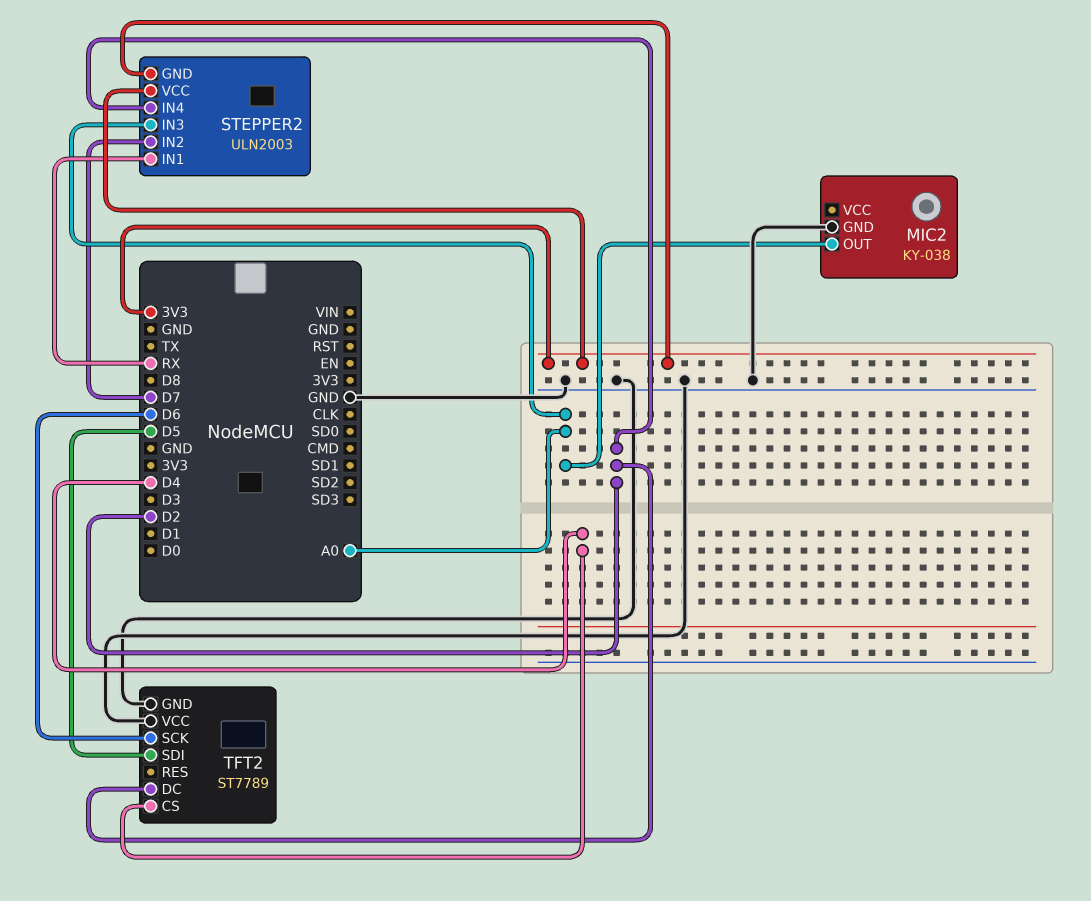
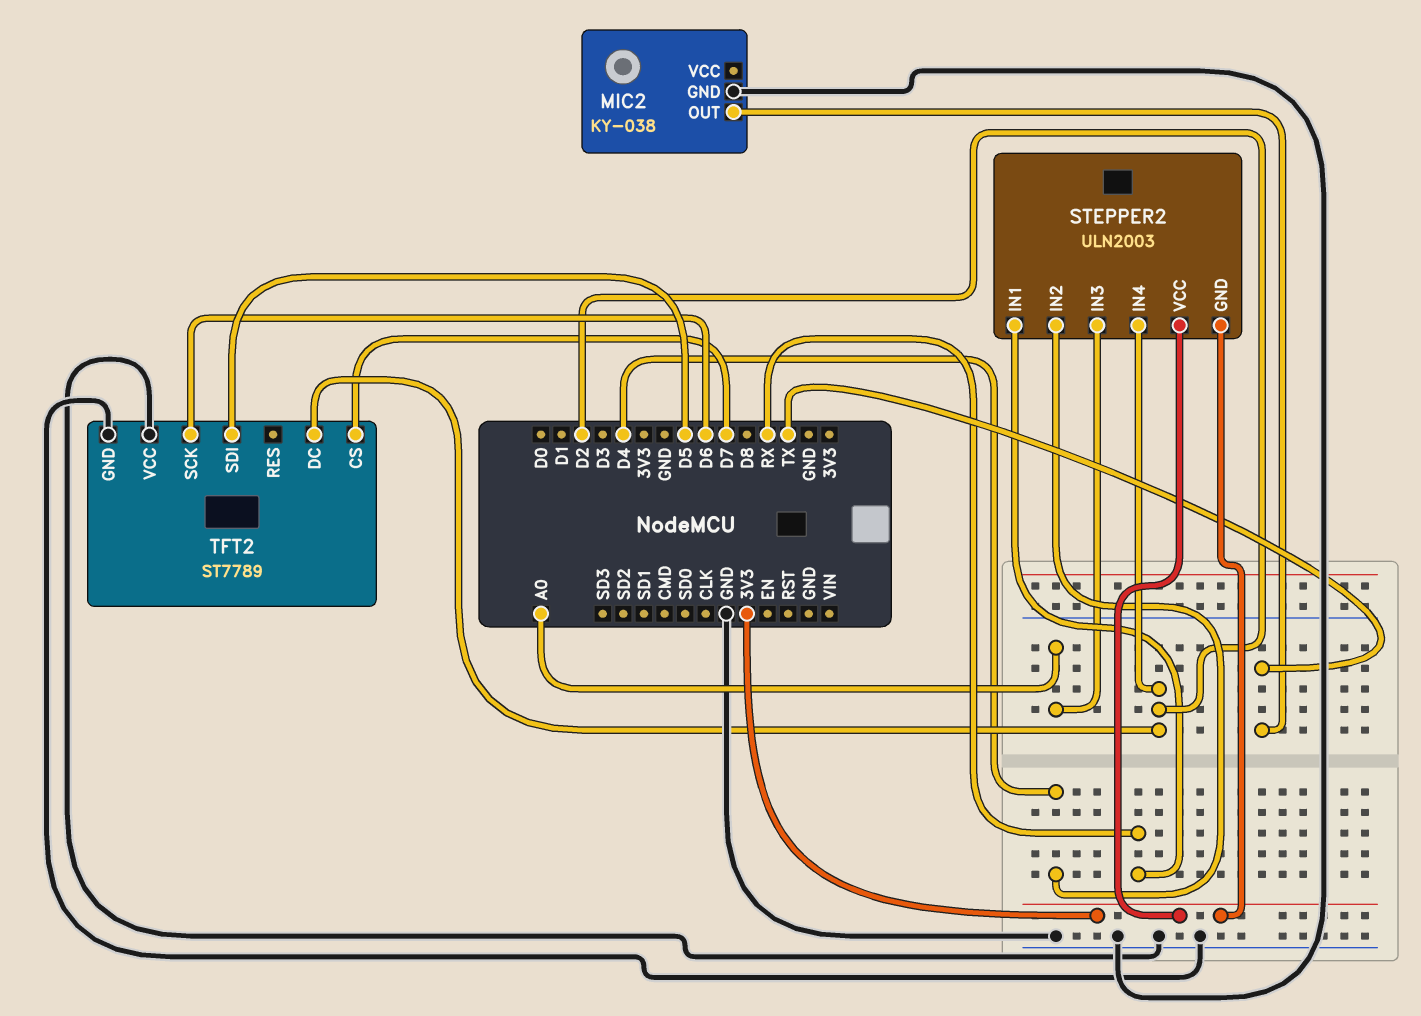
MIC2 pin OUT: A0 -> TX
STEPPER2 pin IN2: D7 -> D4
TFT2 pin CS: D4 -> D7

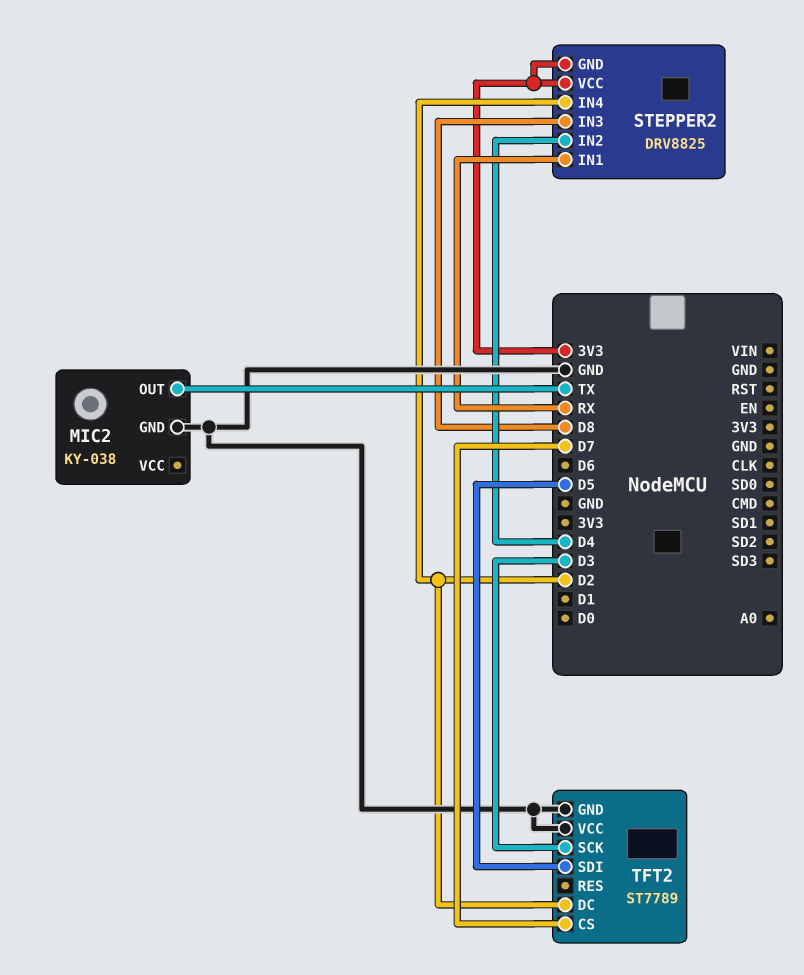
STEPPER2: ULN2003 -> DRV8825
STEPPER2 pin IN3: A0 -> D8
TFT2 pin SCK: D6 -> D3

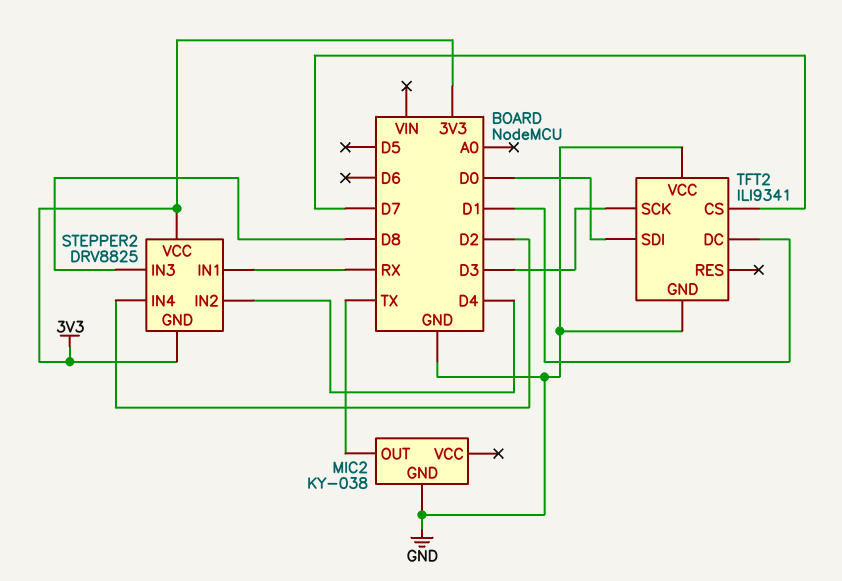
TFT2: ST7789 -> ILI9341
TFT2 pin DC: D2 -> D1
TFT2 pin SDI: D5 -> D0

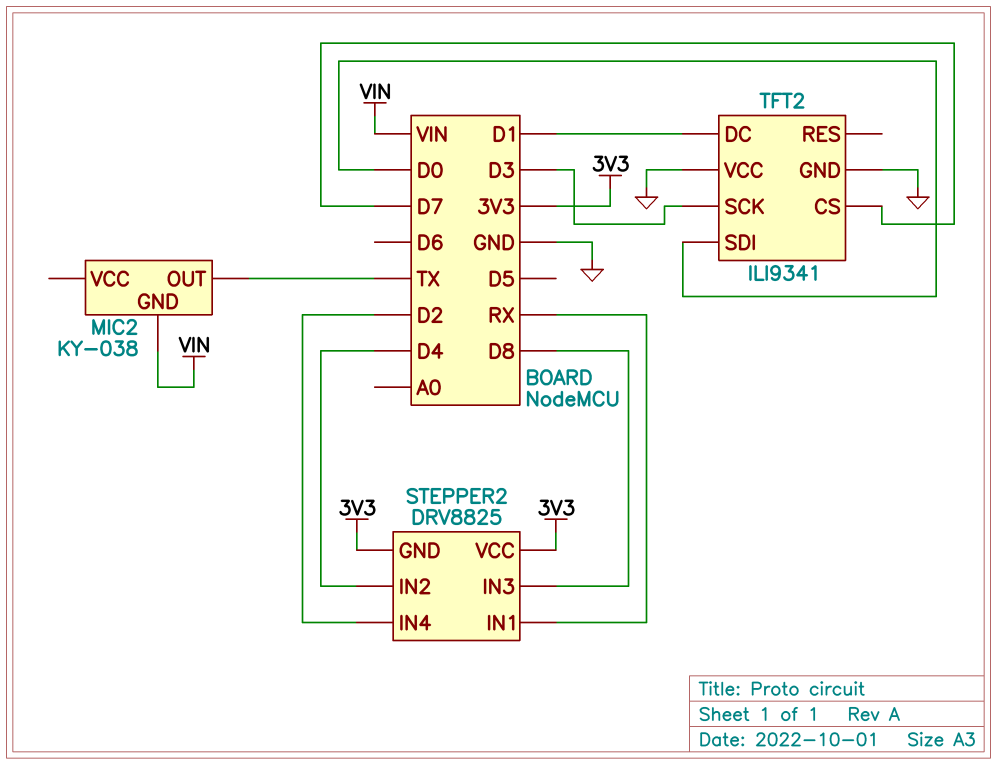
MIC2 pin GND: GND -> VIN

